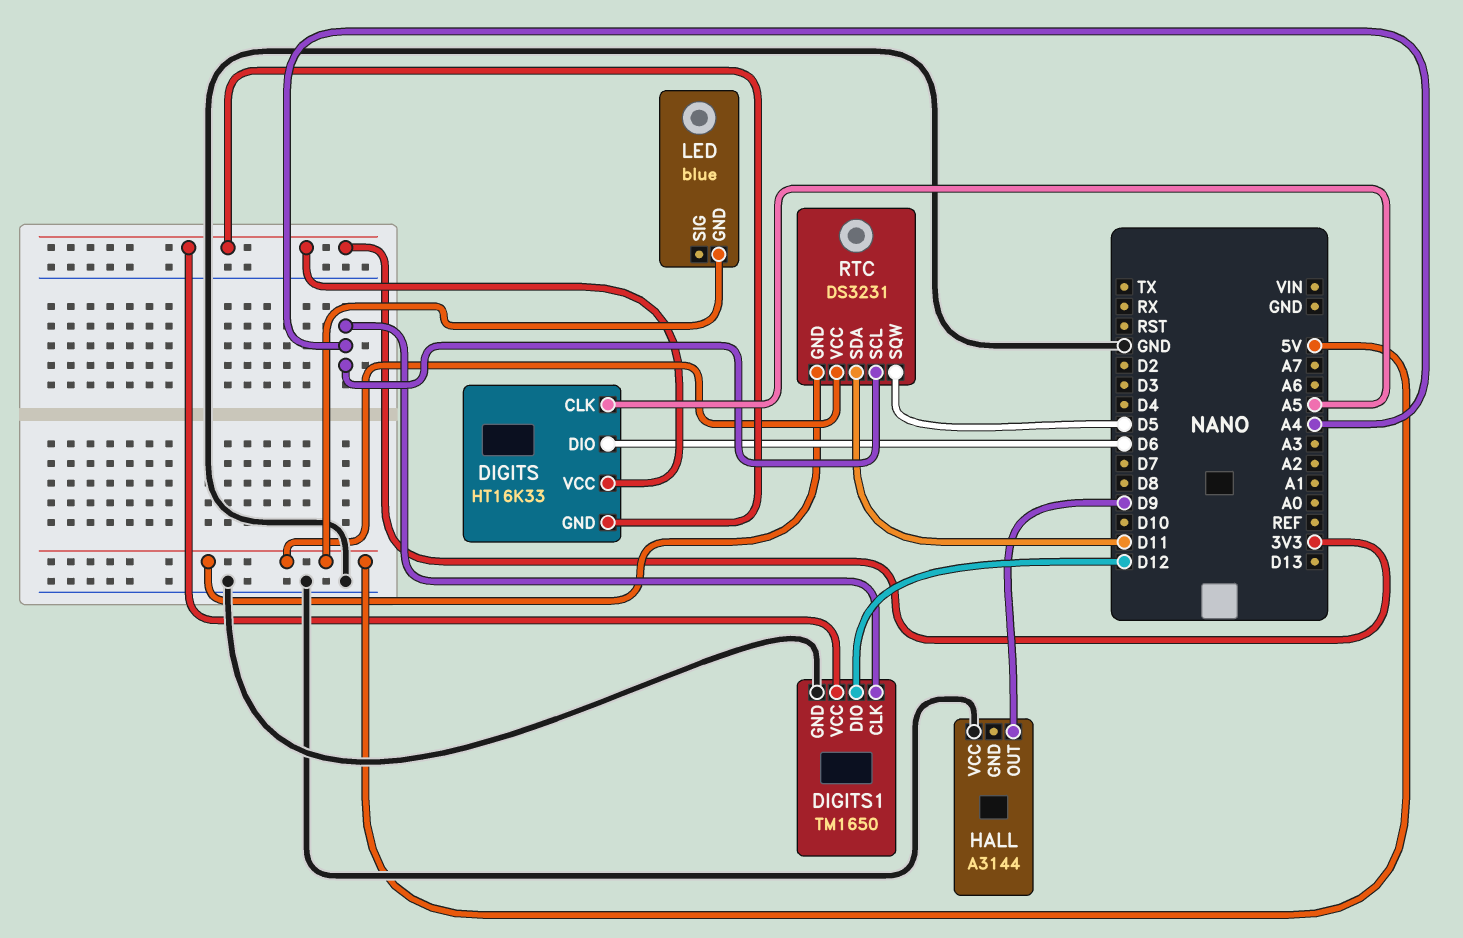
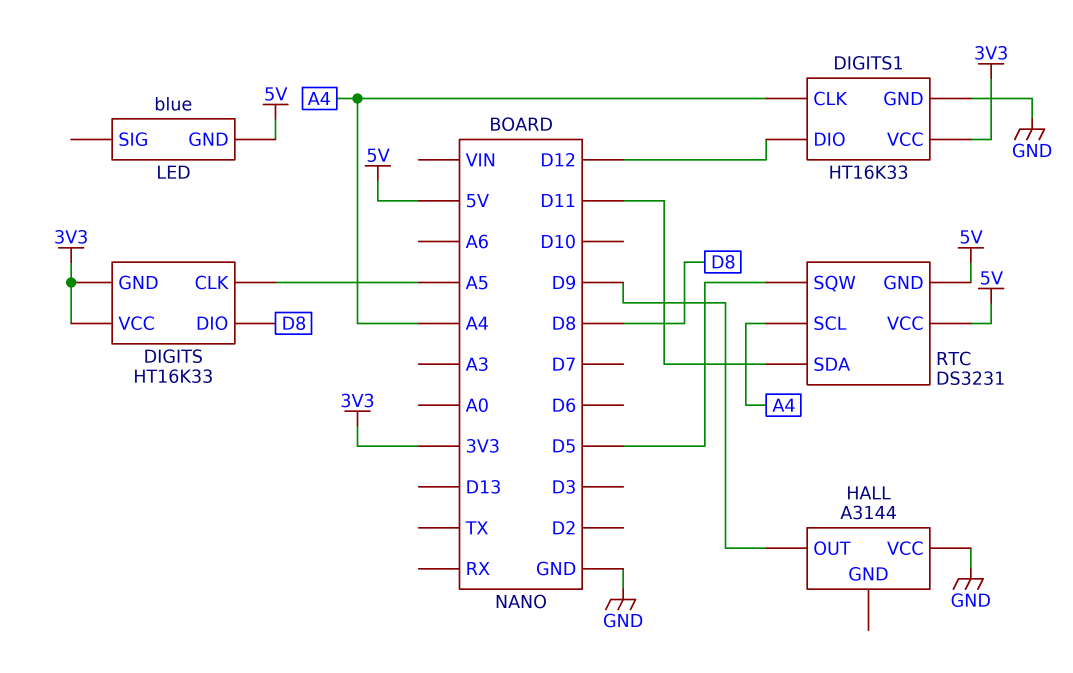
DIGITS pin DIO: D6 -> D8
DIGITS1: TM1650 -> HT16K33

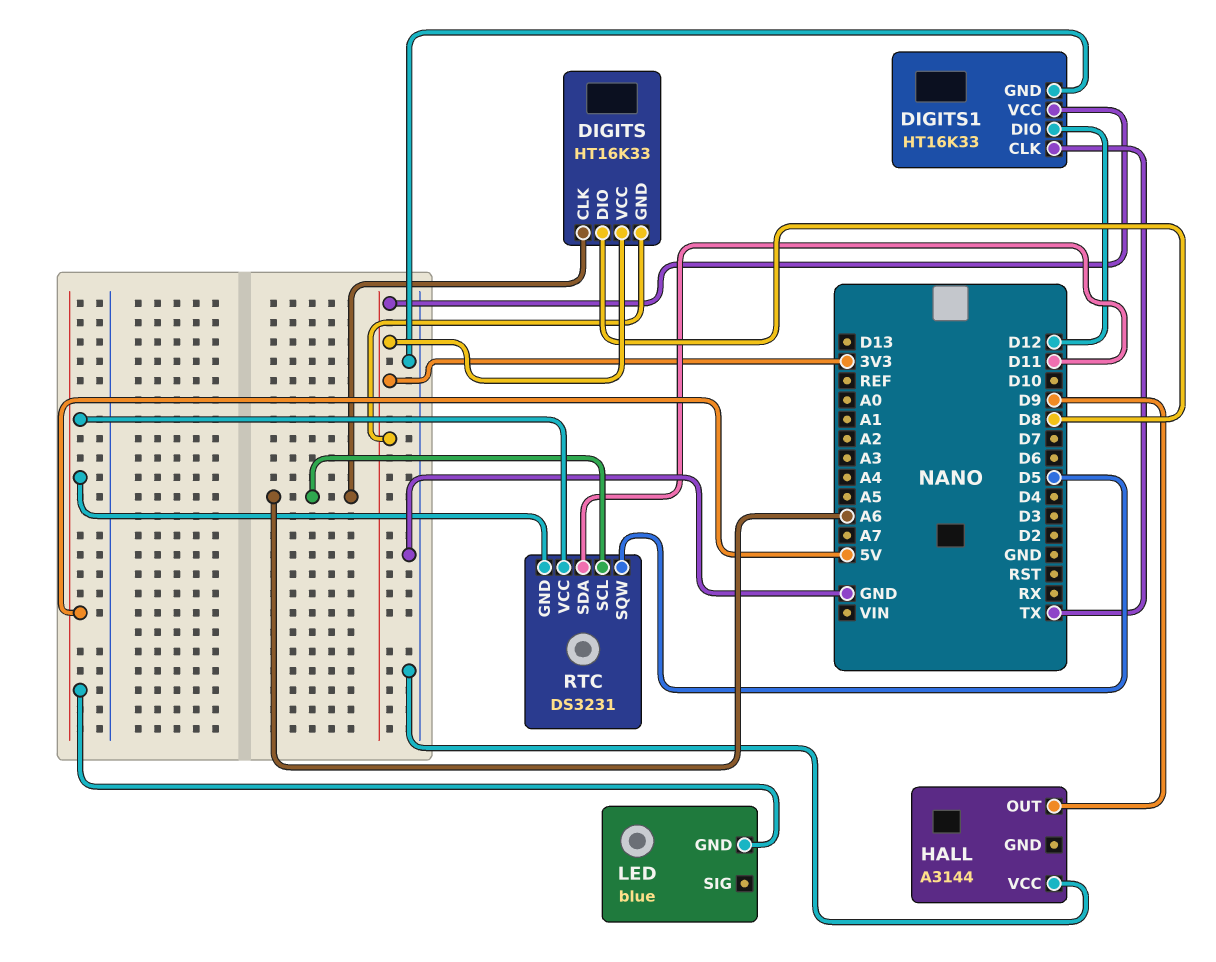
DIGITS pin CLK: A5 -> A6
DIGITS1 pin CLK: A4 -> TX
RTC pin SCL: A4 -> A6

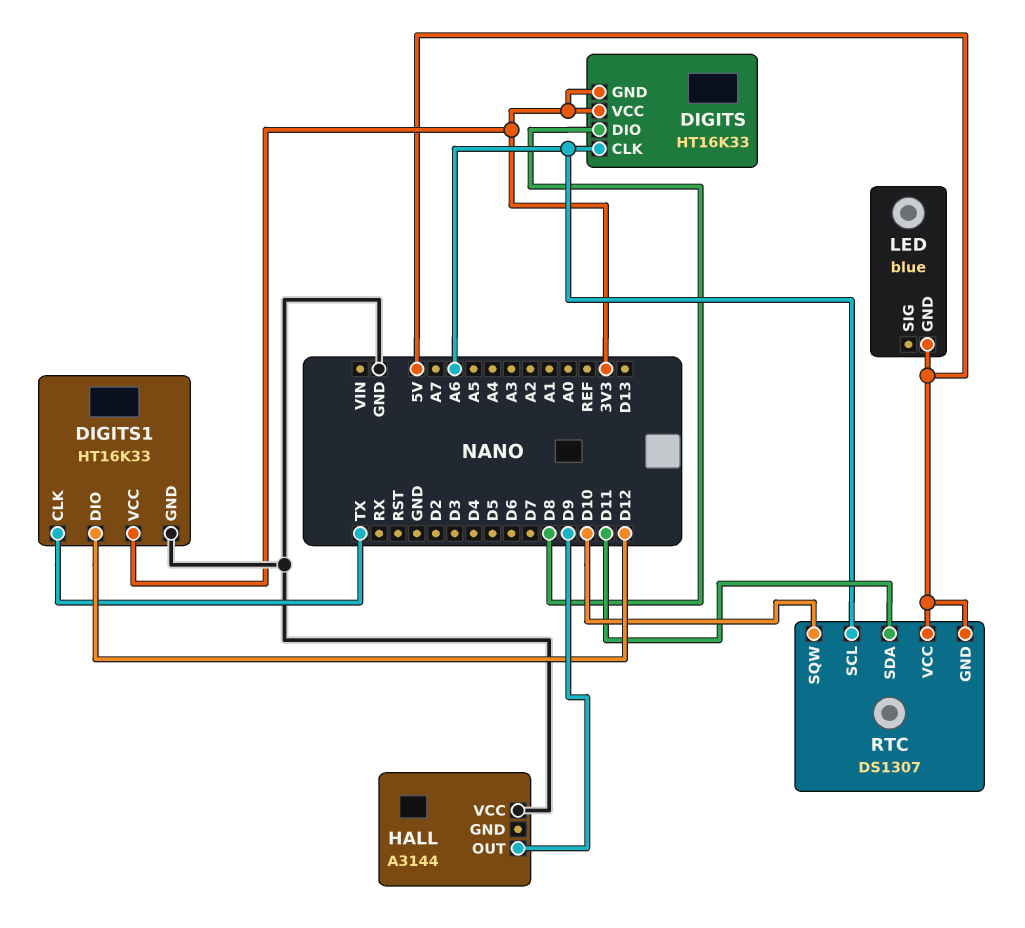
RTC: DS3231 -> DS1307
RTC pin SQW: D5 -> D10

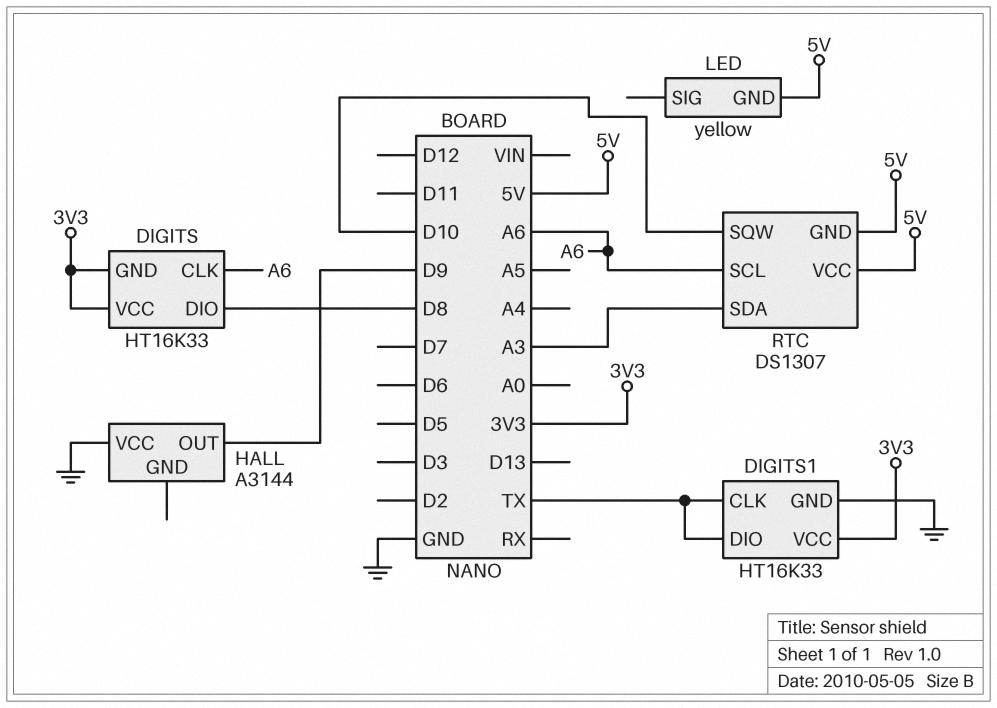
DIGITS1 pin DIO: D12 -> TX
LED: blue -> yellow
RTC pin SDA: D11 -> A3

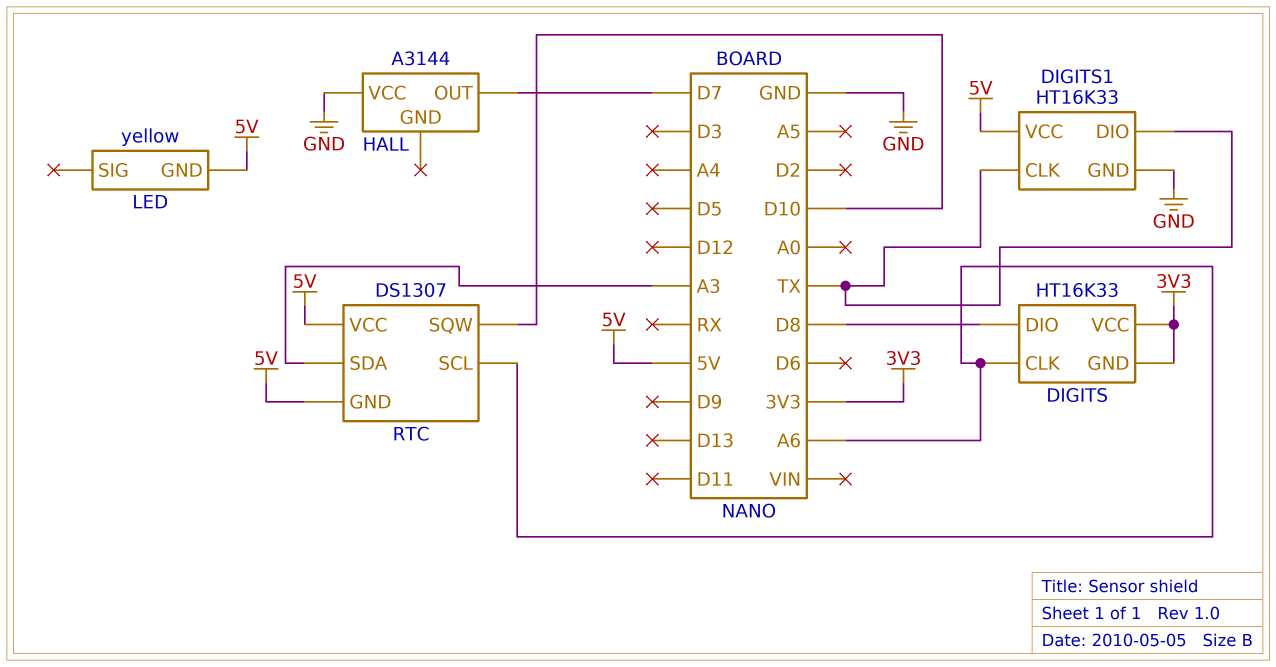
DIGITS1 pin VCC: 3V3 -> 5V
HALL pin OUT: D9 -> D7

